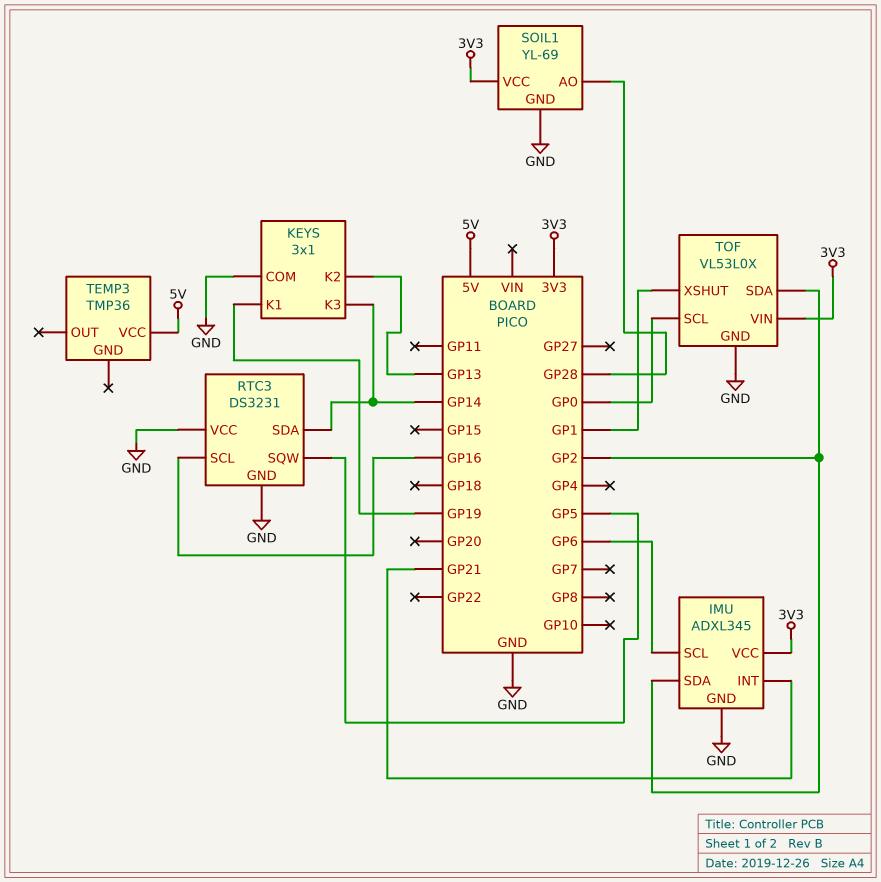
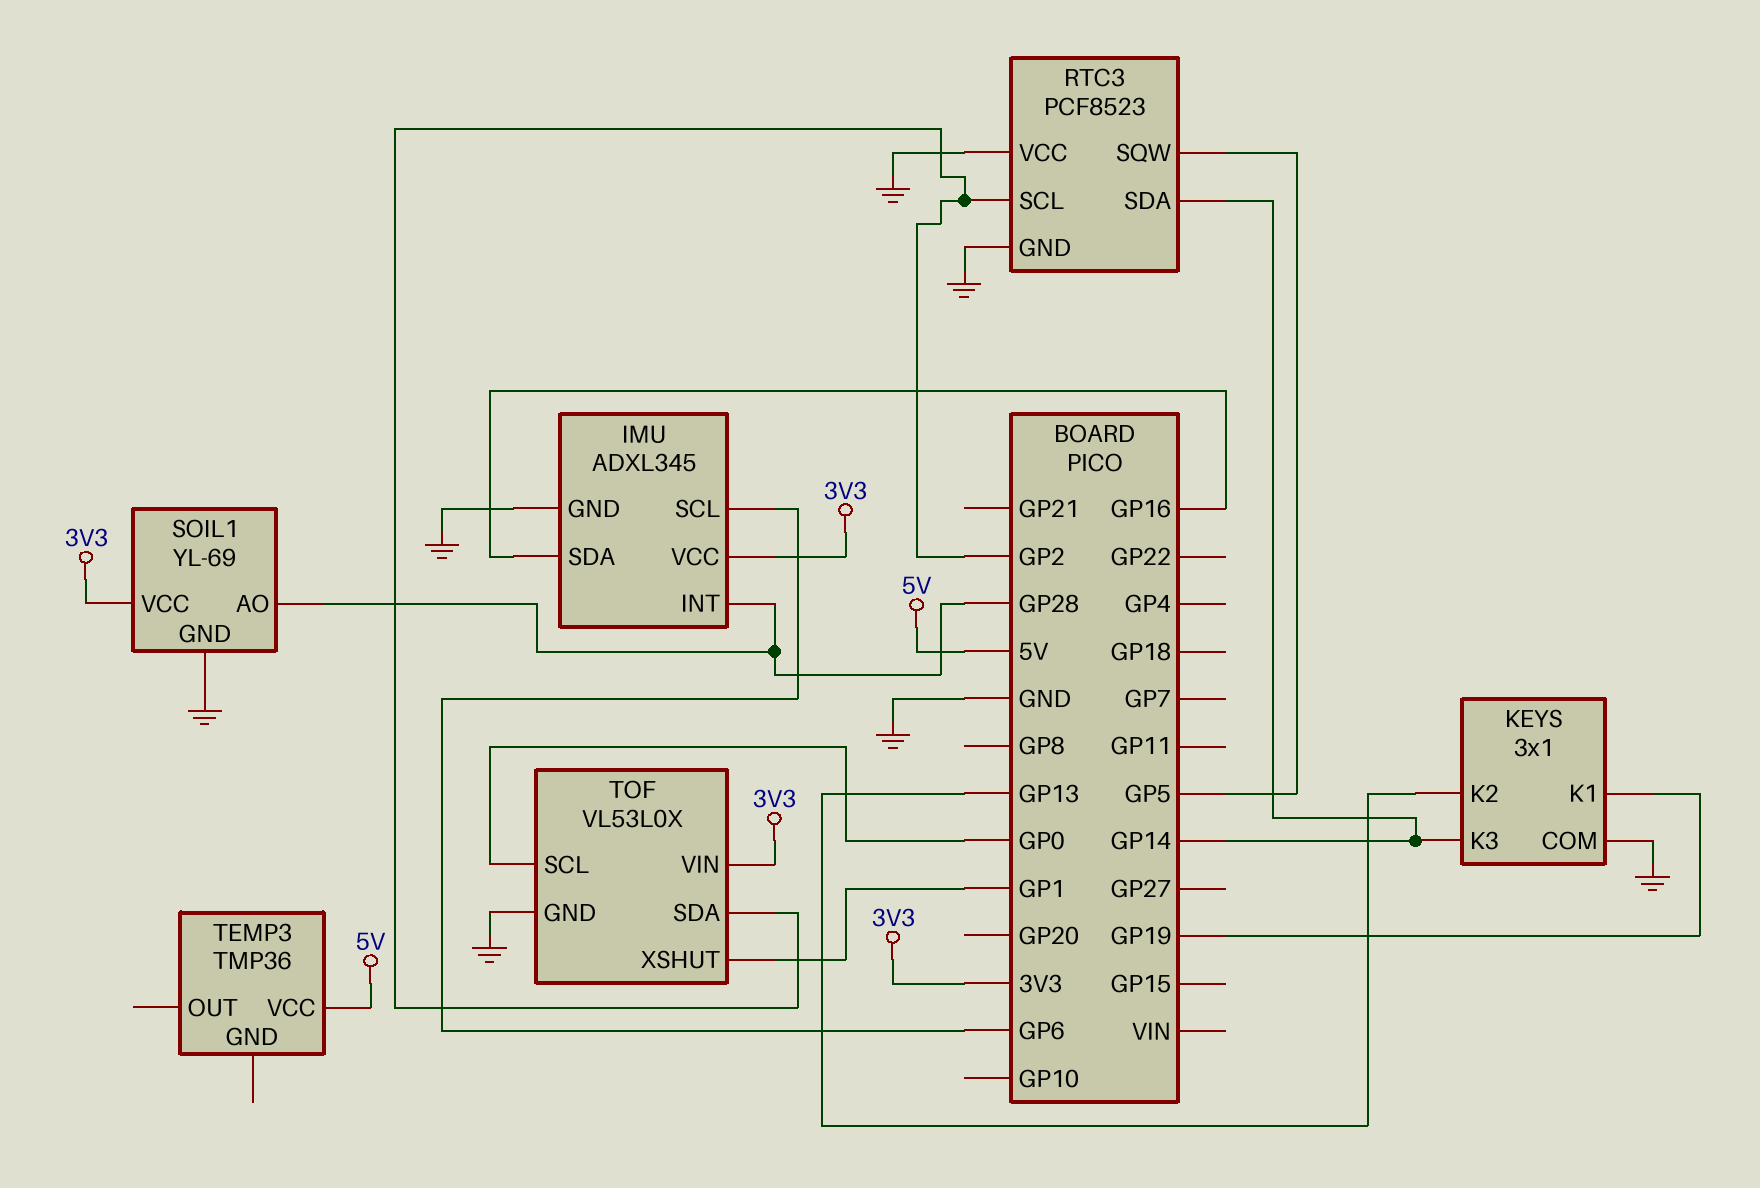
IMU pin INT: GP21 -> GP28
IMU pin SDA: GP2 -> GP16
RTC3: DS3231 -> PCF8523
RTC3 pin SCL: GP16 -> GP2

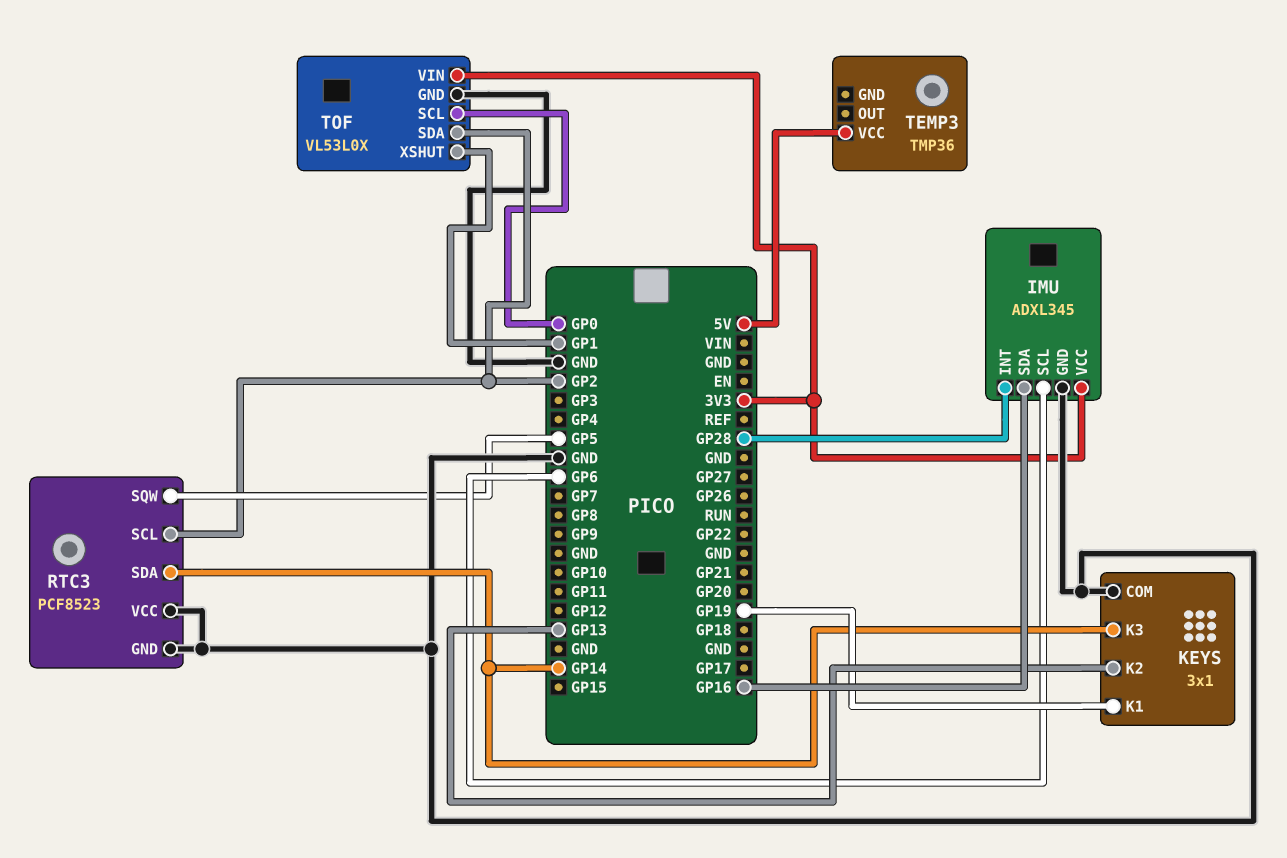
SOIL1: YL-69 -> none
SOIL1 pin AO: GP28 -> none
SOIL1 pin GND: GND -> none
SOIL1 pin VCC: 3V3 -> none

